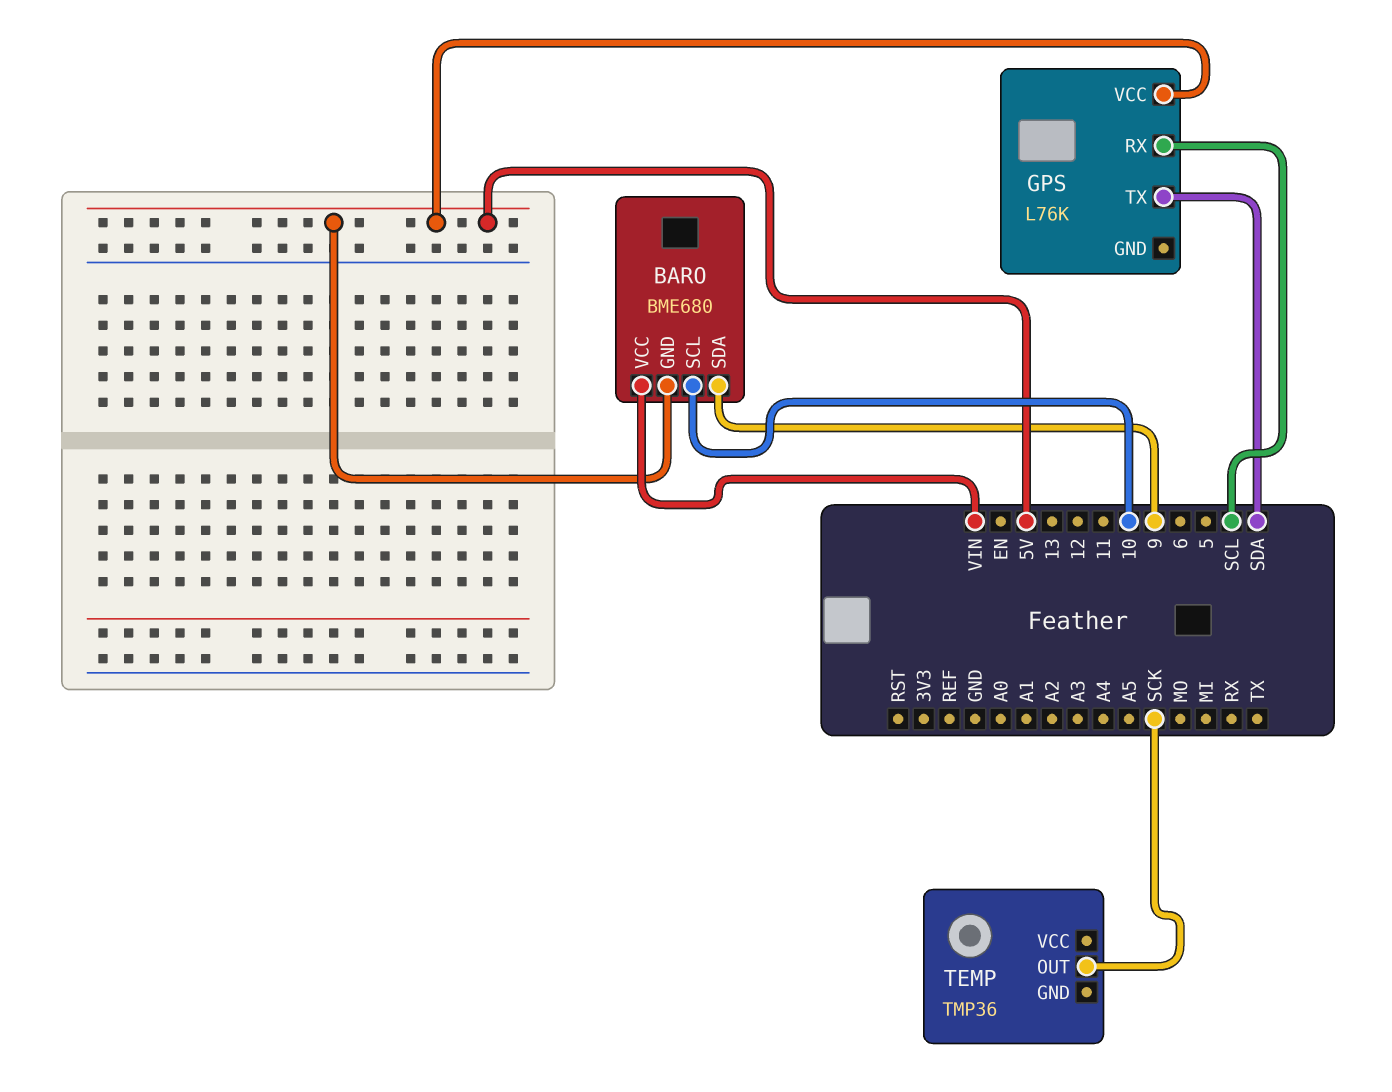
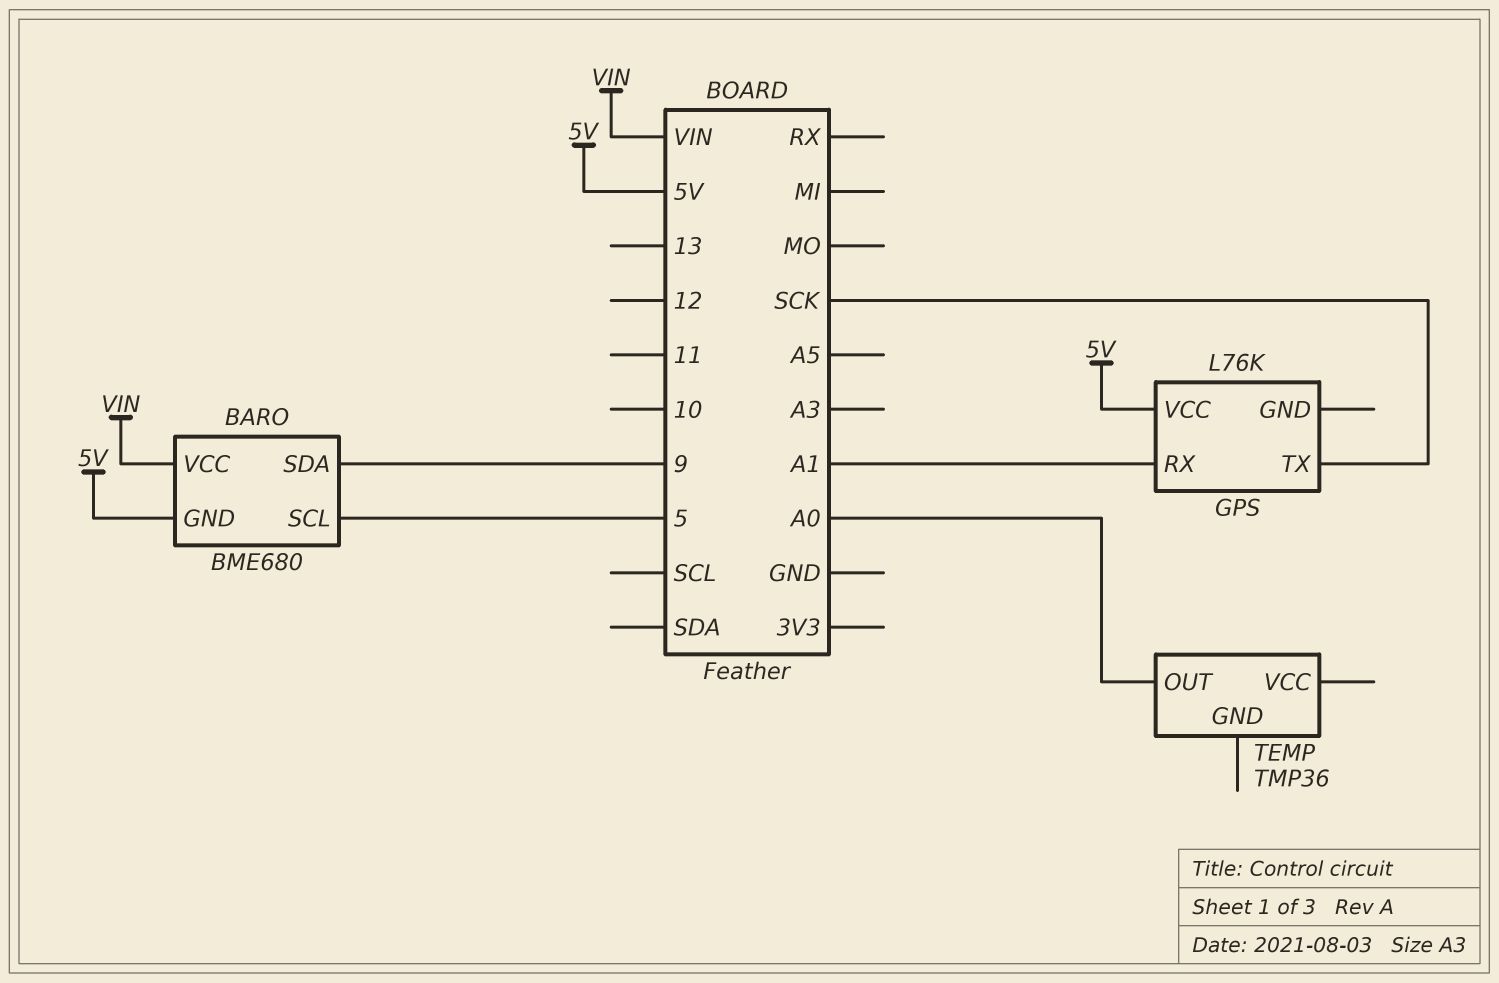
BARO pin SCL: 10 -> 5
GPS pin RX: SCL -> A1
GPS pin TX: SDA -> SCK
TEMP pin OUT: SCK -> A0

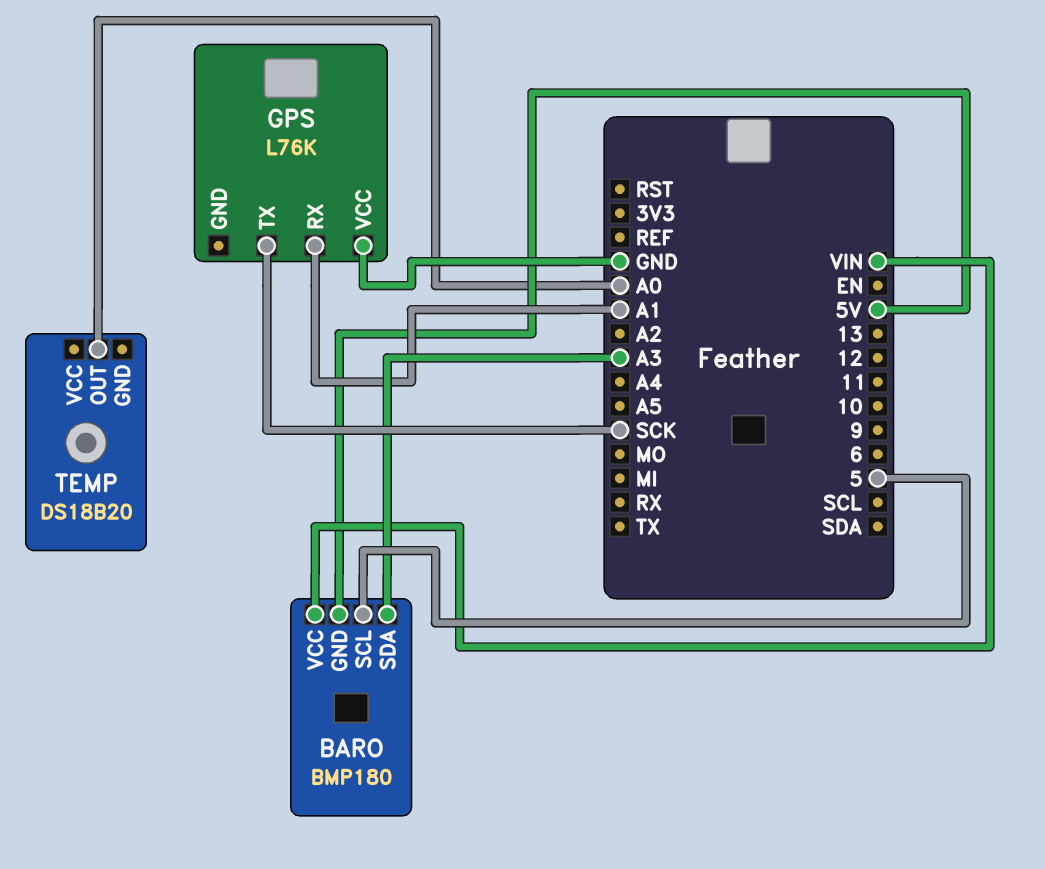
BARO: BME680 -> BMP180
BARO pin SDA: 9 -> A3
GPS pin VCC: 5V -> GND
TEMP: TMP36 -> DS18B20

